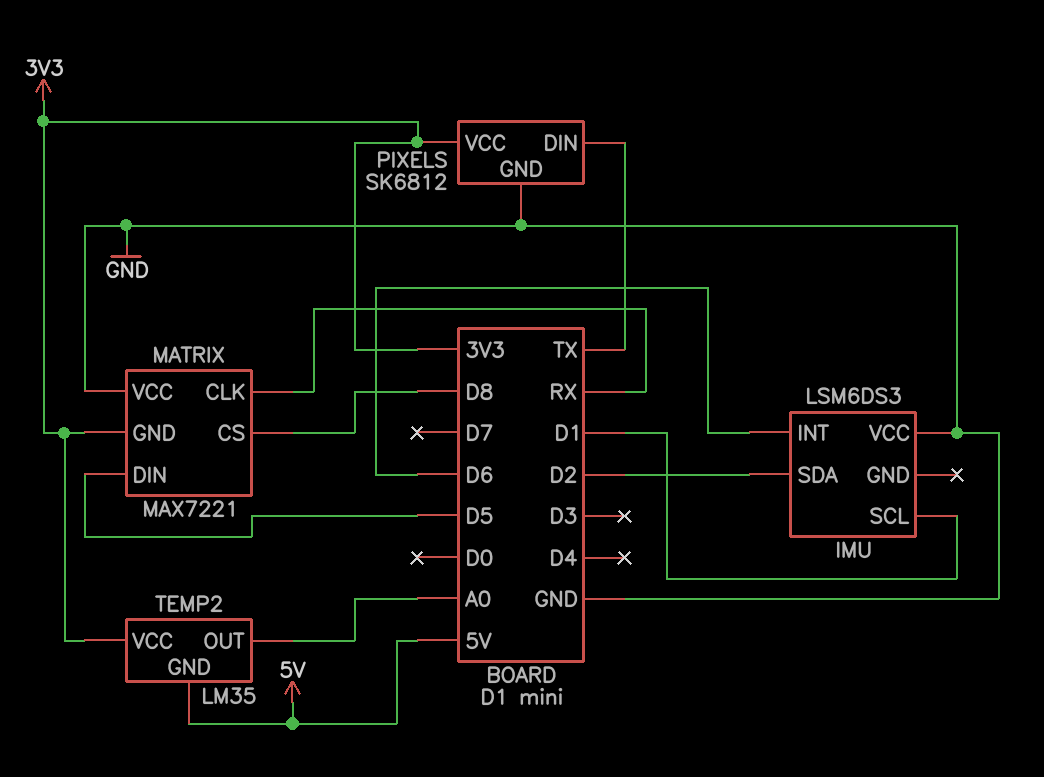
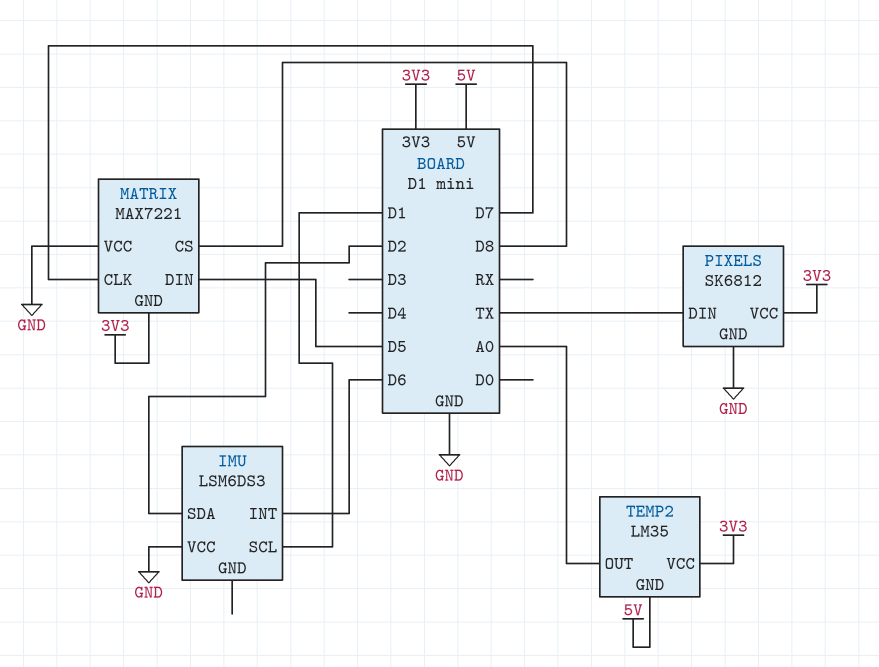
MATRIX pin CLK: RX -> D7

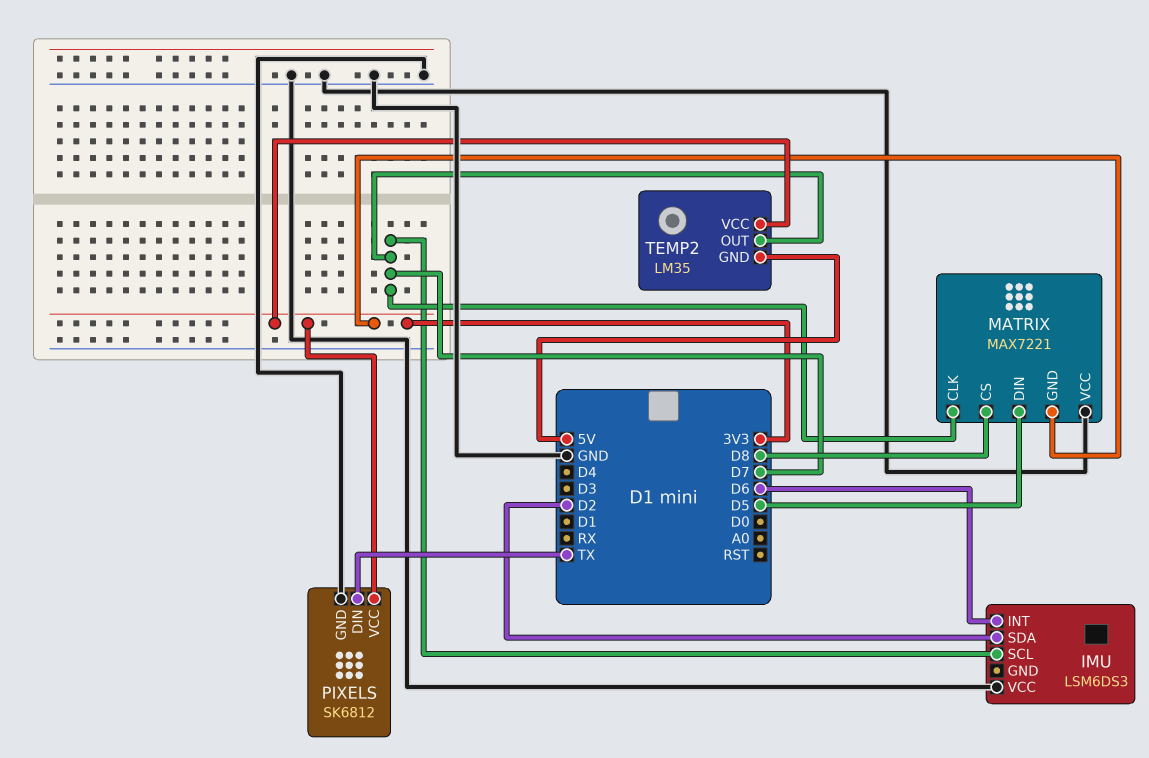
IMU pin SCL: D1 -> D7
TEMP2 pin OUT: A0 -> D7

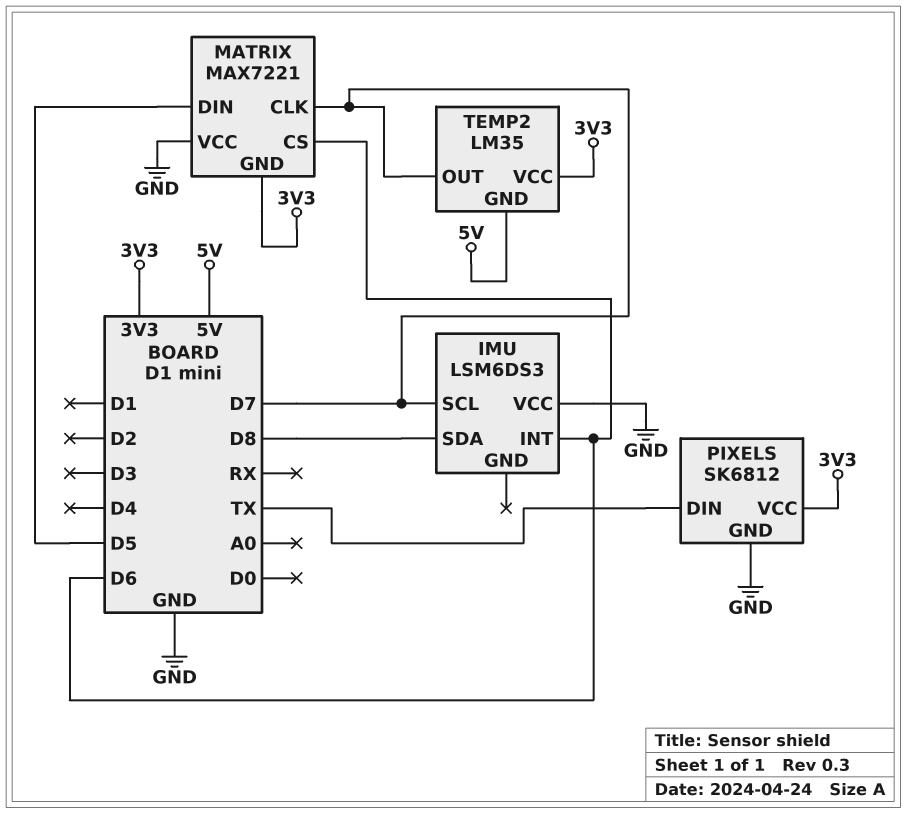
IMU pin SDA: D2 -> D8
MATRIX pin CS: D8 -> D6

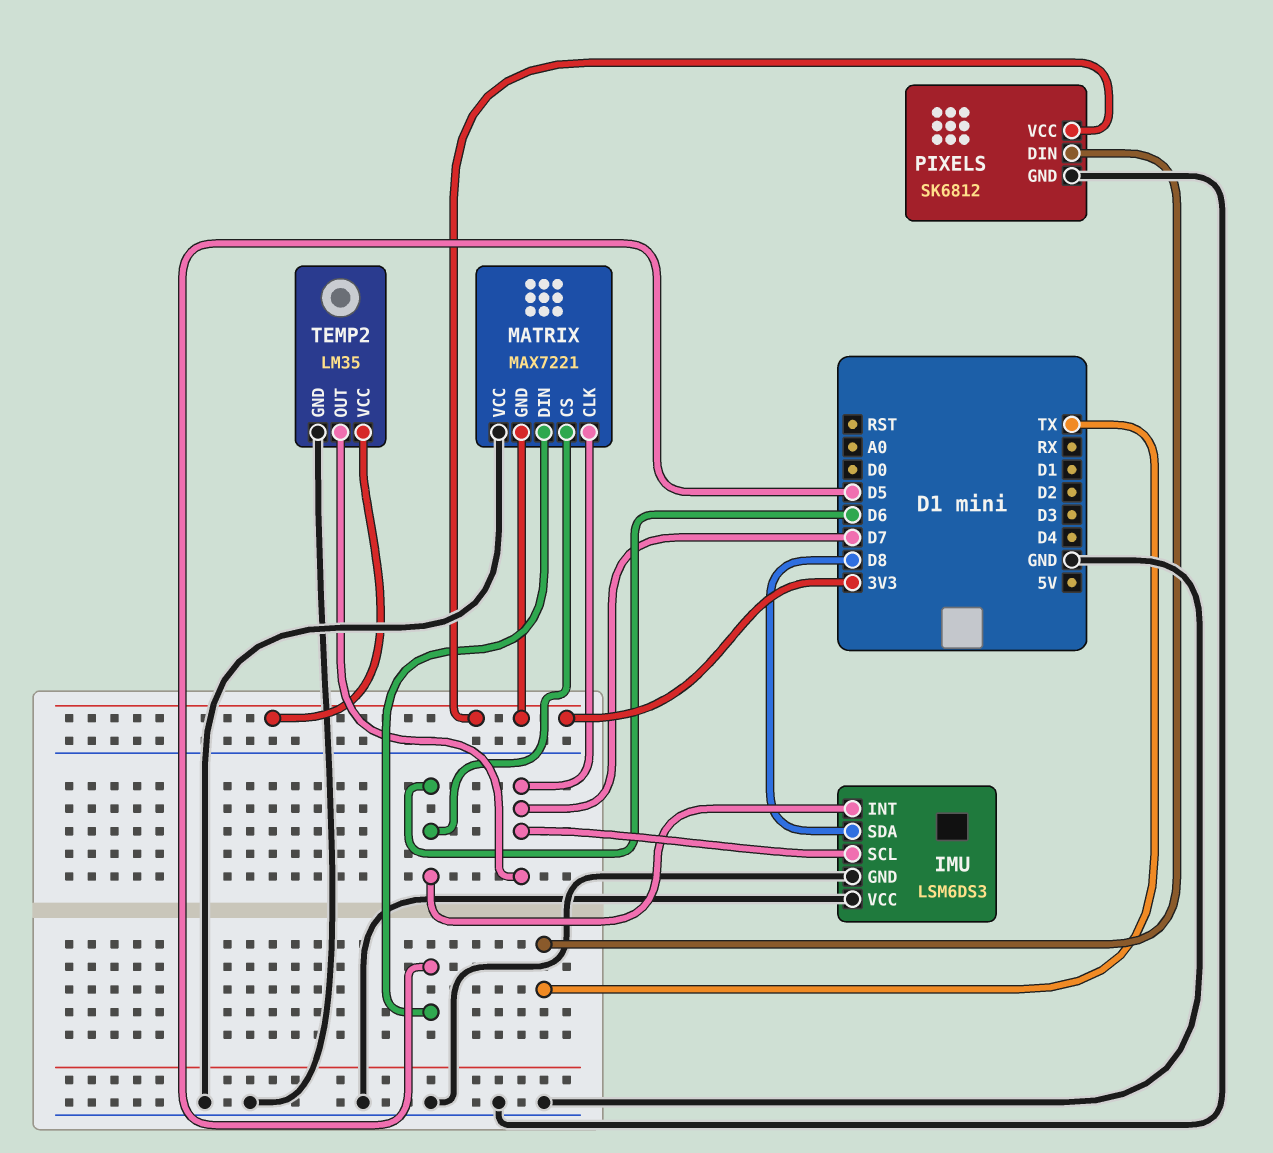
IMU pin GND: none -> GND
TEMP2 pin GND: 5V -> GND

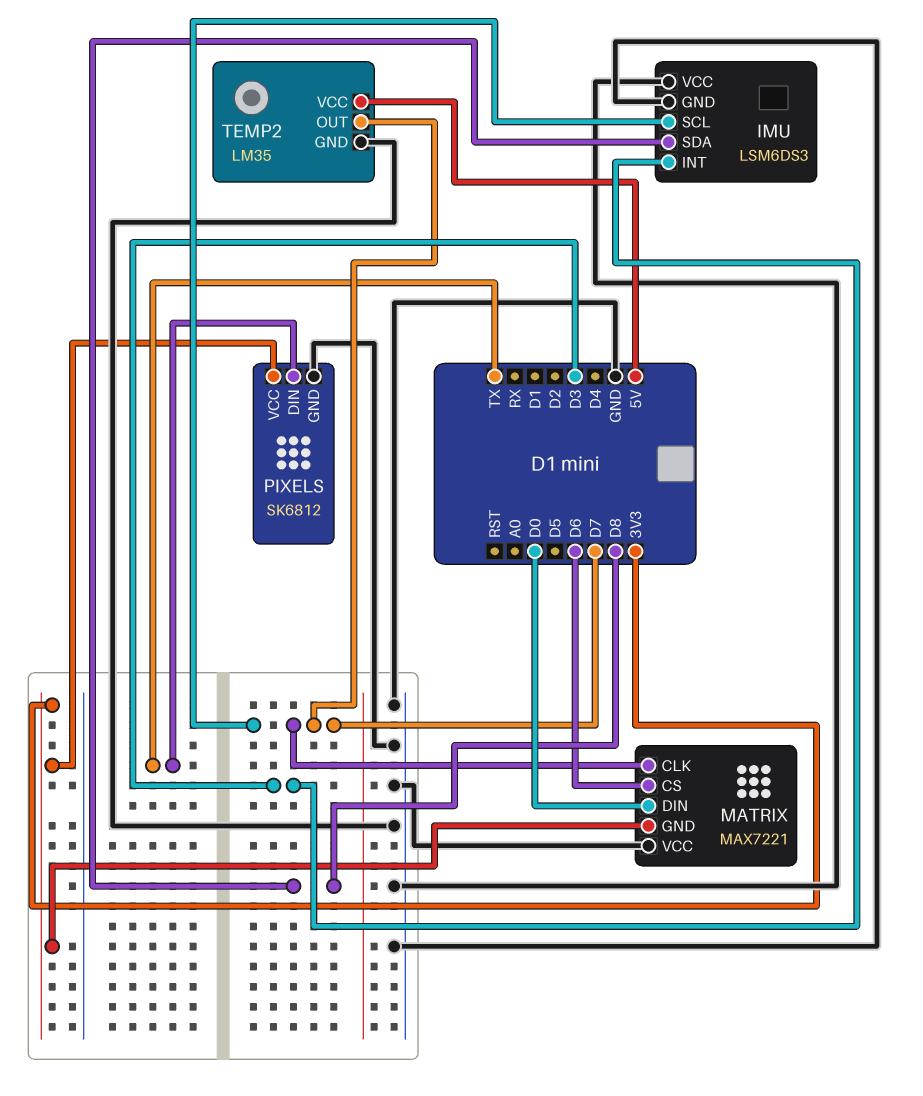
IMU pin INT: D6 -> D3
MATRIX pin DIN: D5 -> D0
TEMP2 pin VCC: 3V3 -> 5V

